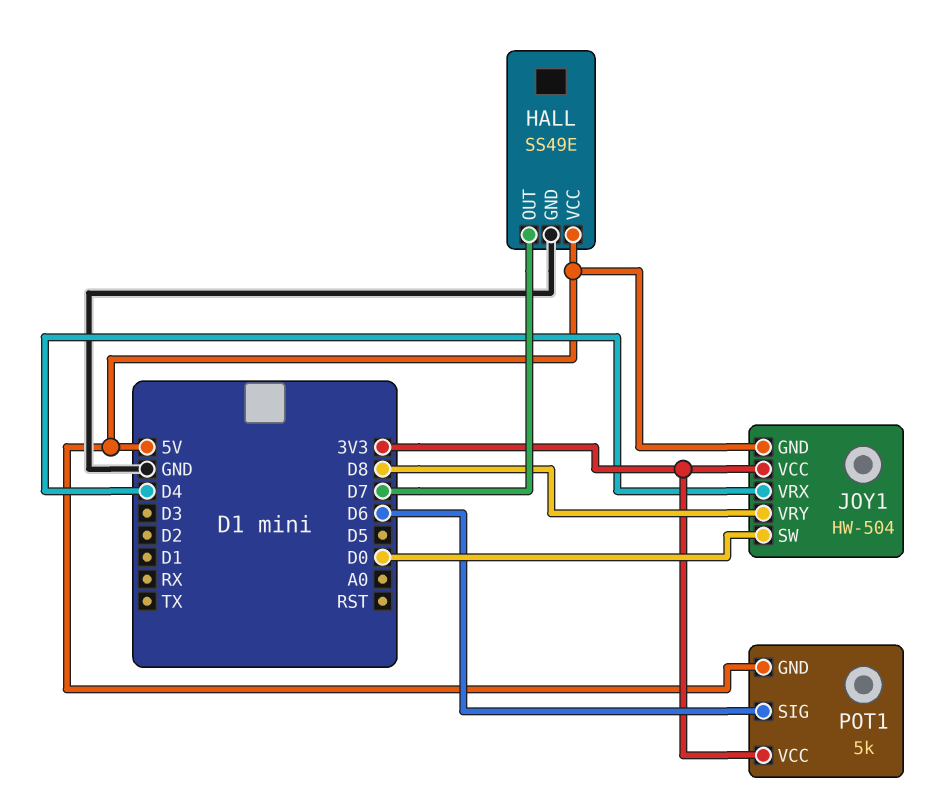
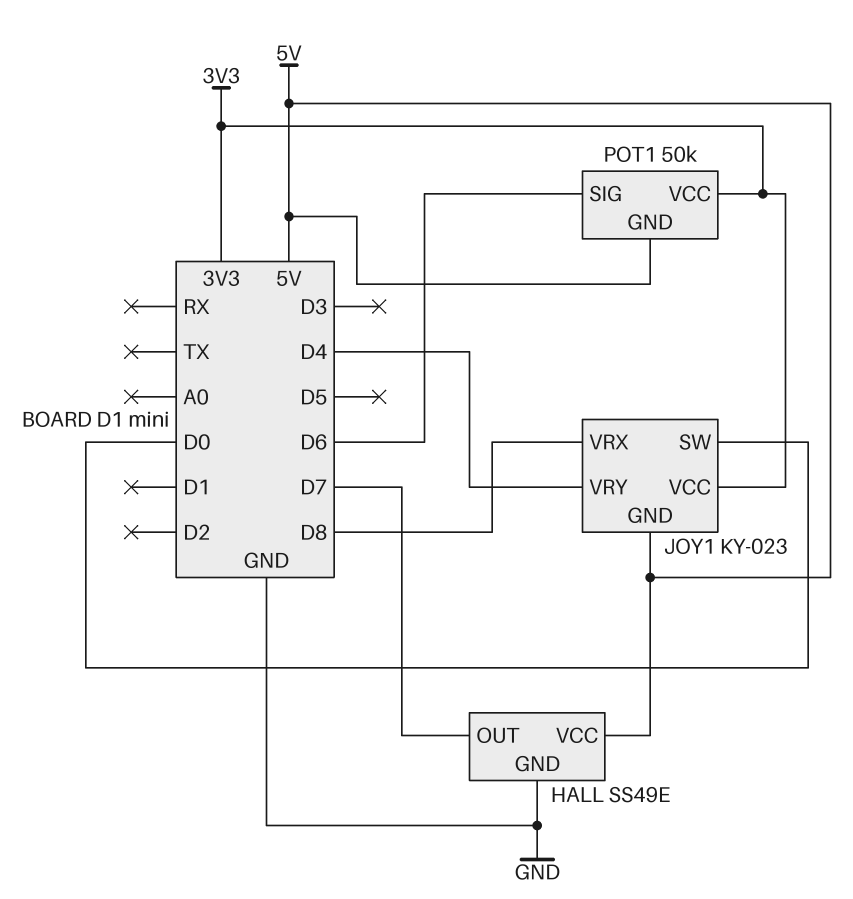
JOY1: HW-504 -> KY-023
JOY1 pin VRX: D4 -> D8
JOY1 pin VRY: D8 -> D4
POT1: 5k -> 50k

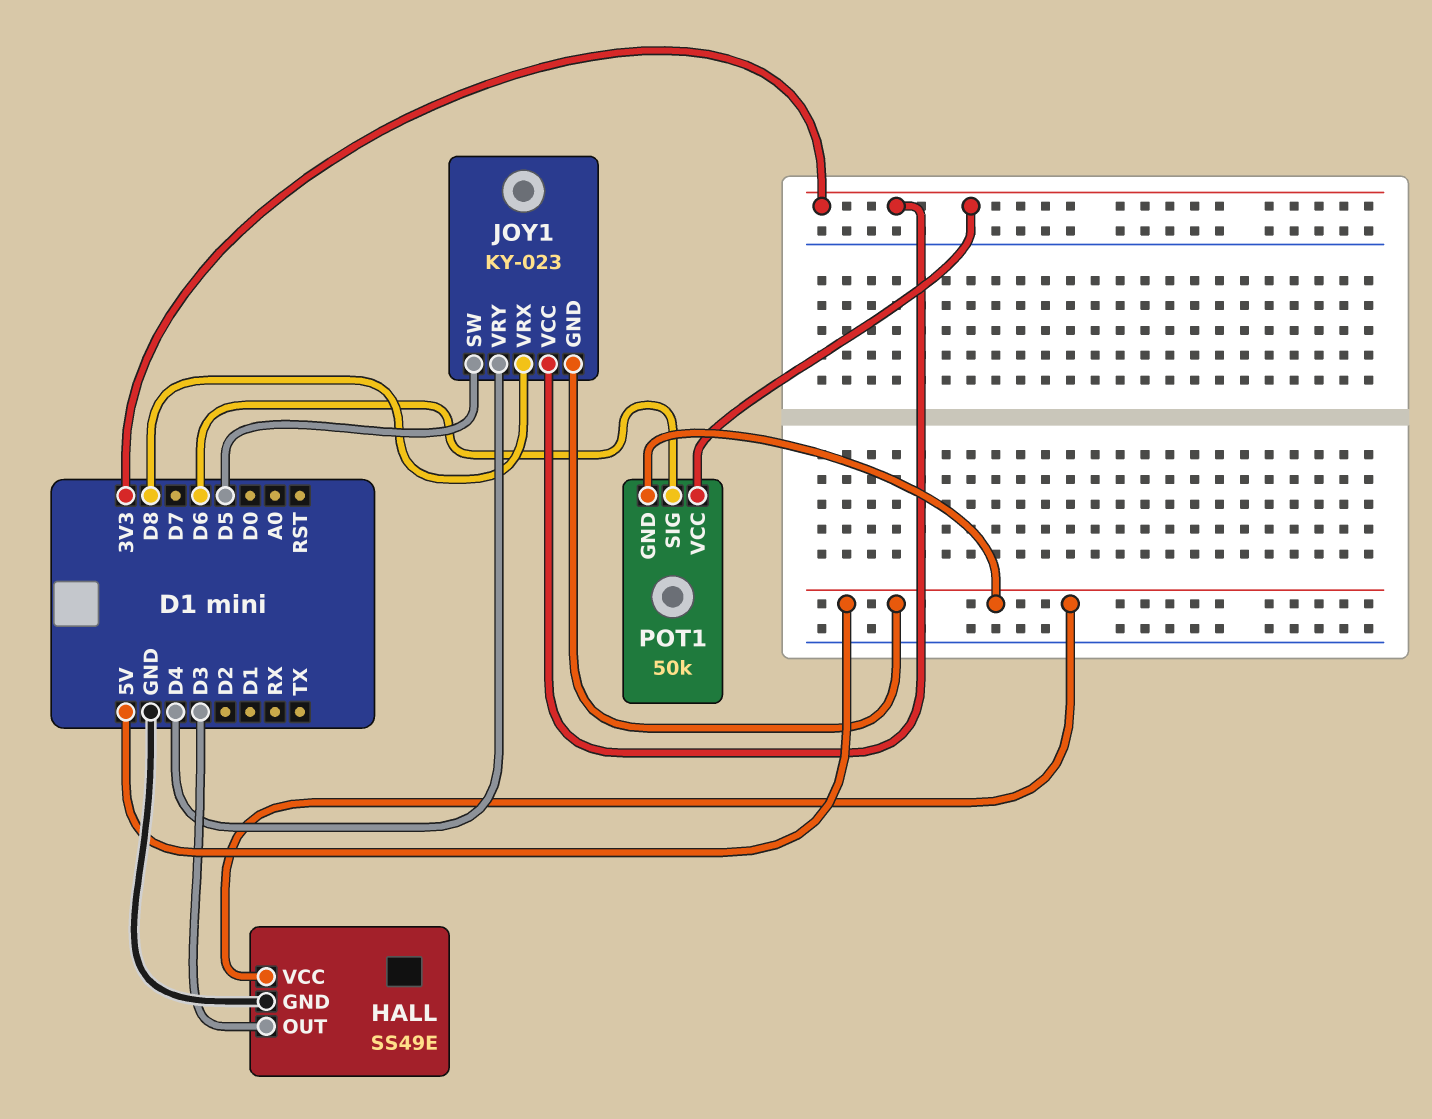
HALL pin OUT: D7 -> D3
JOY1 pin SW: D0 -> D5

